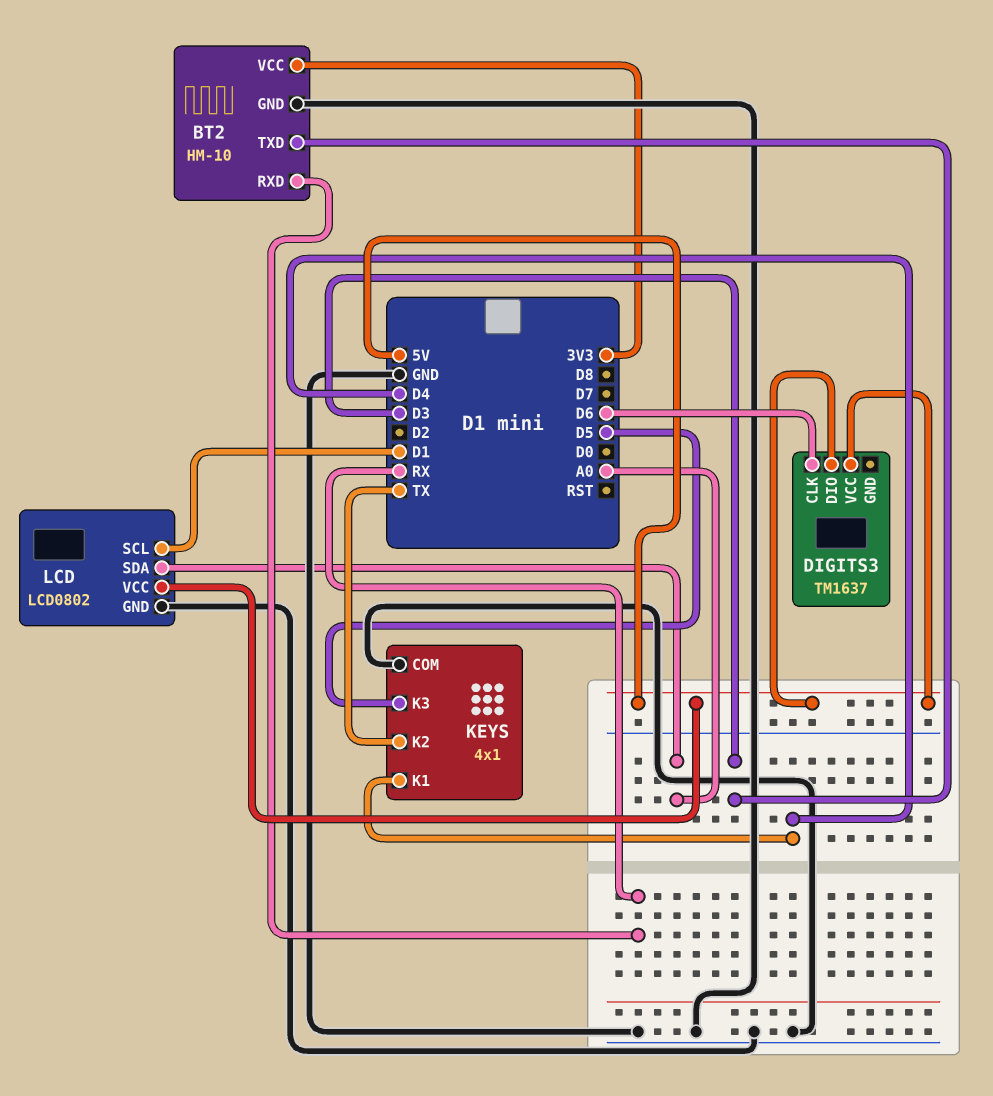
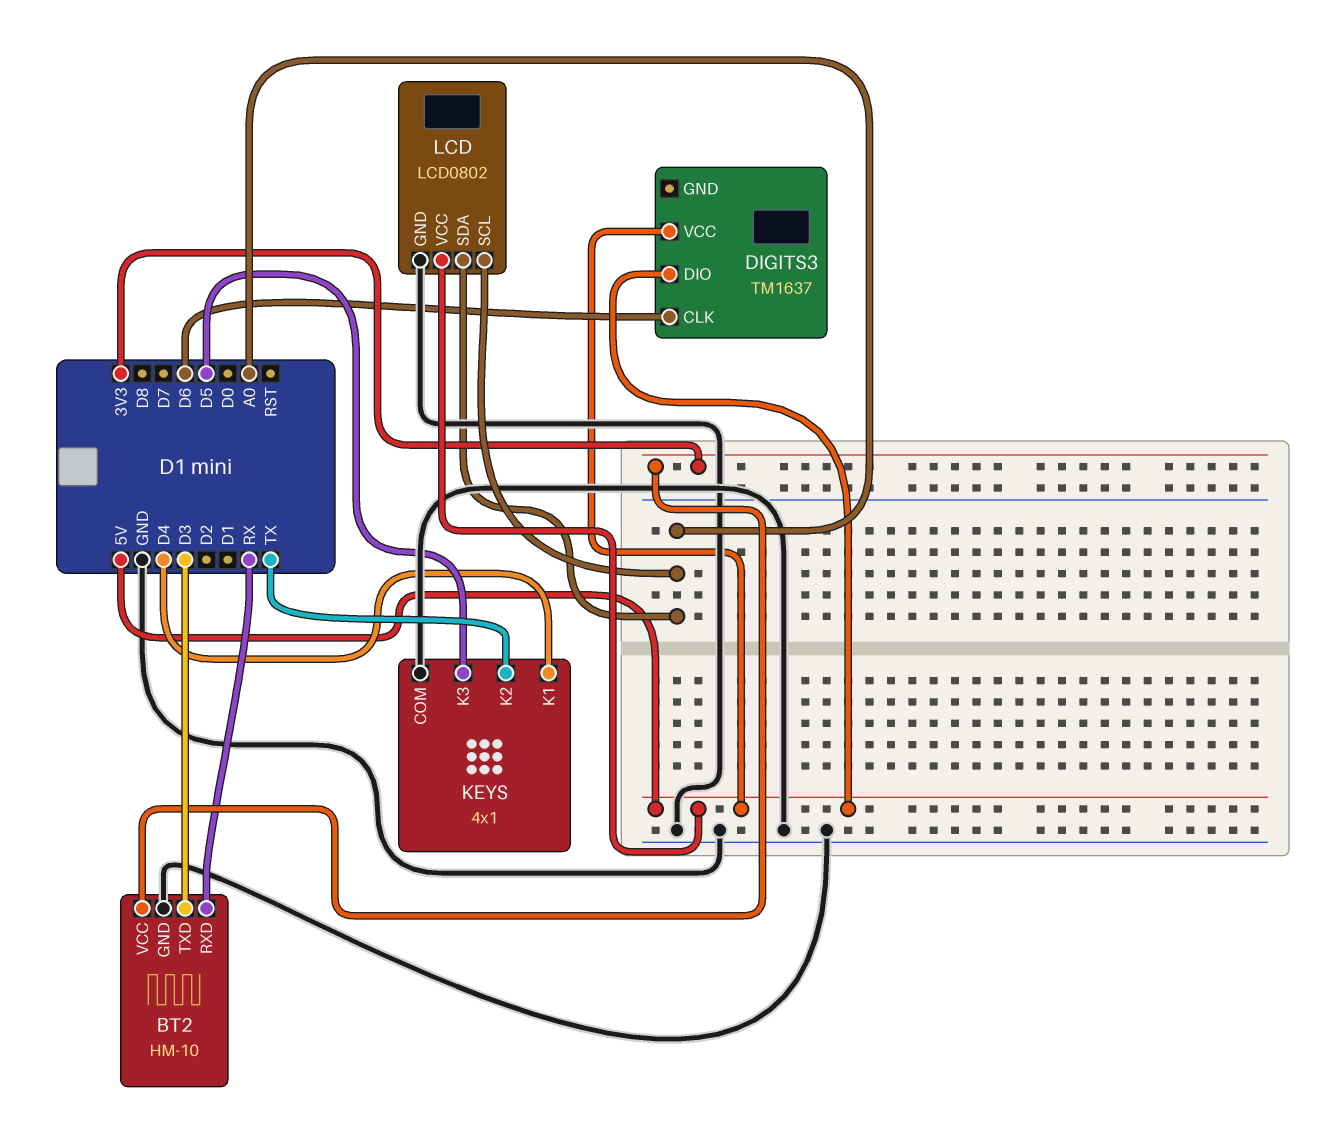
LCD pin SCL: D1 -> A0

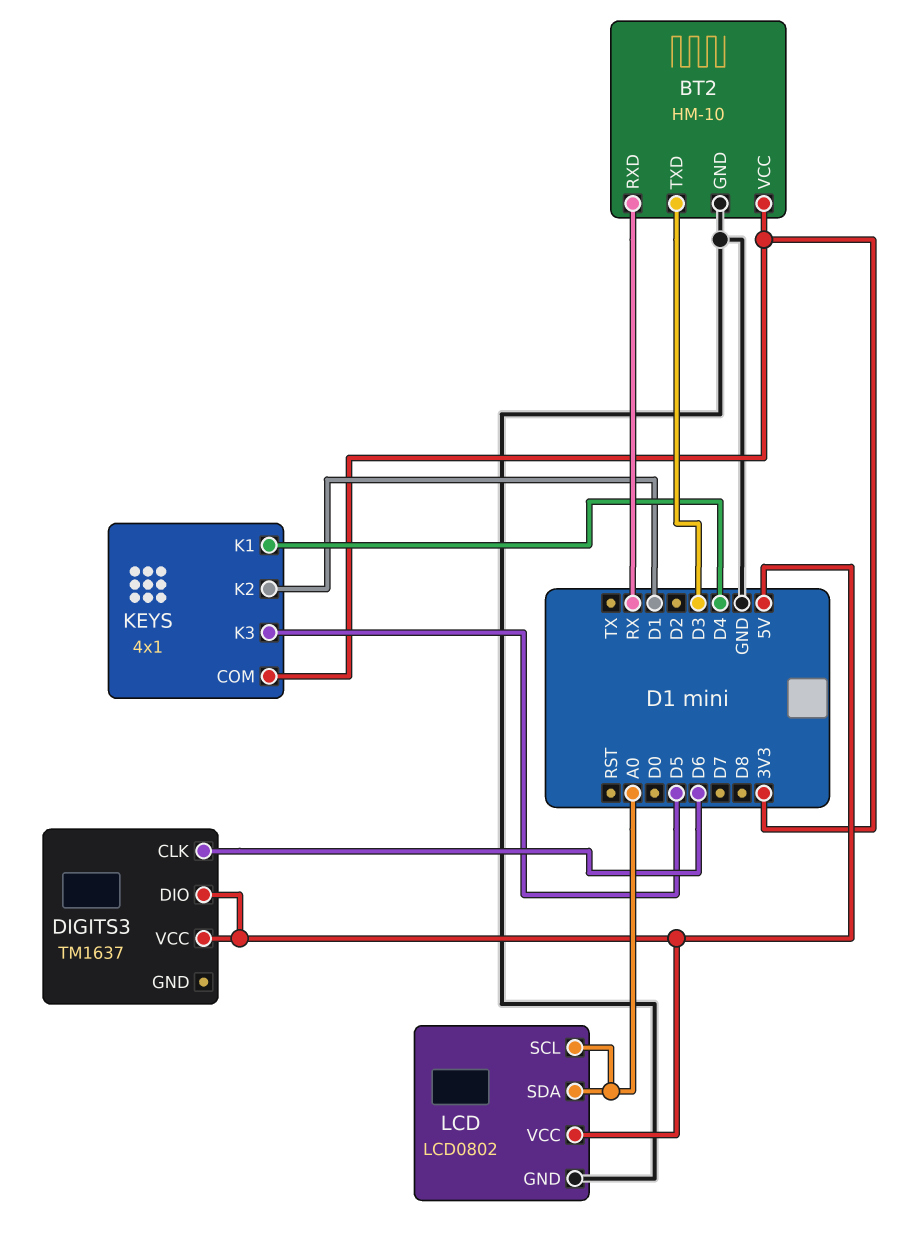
KEYS pin COM: GND -> 3V3
KEYS pin K2: TX -> D1

